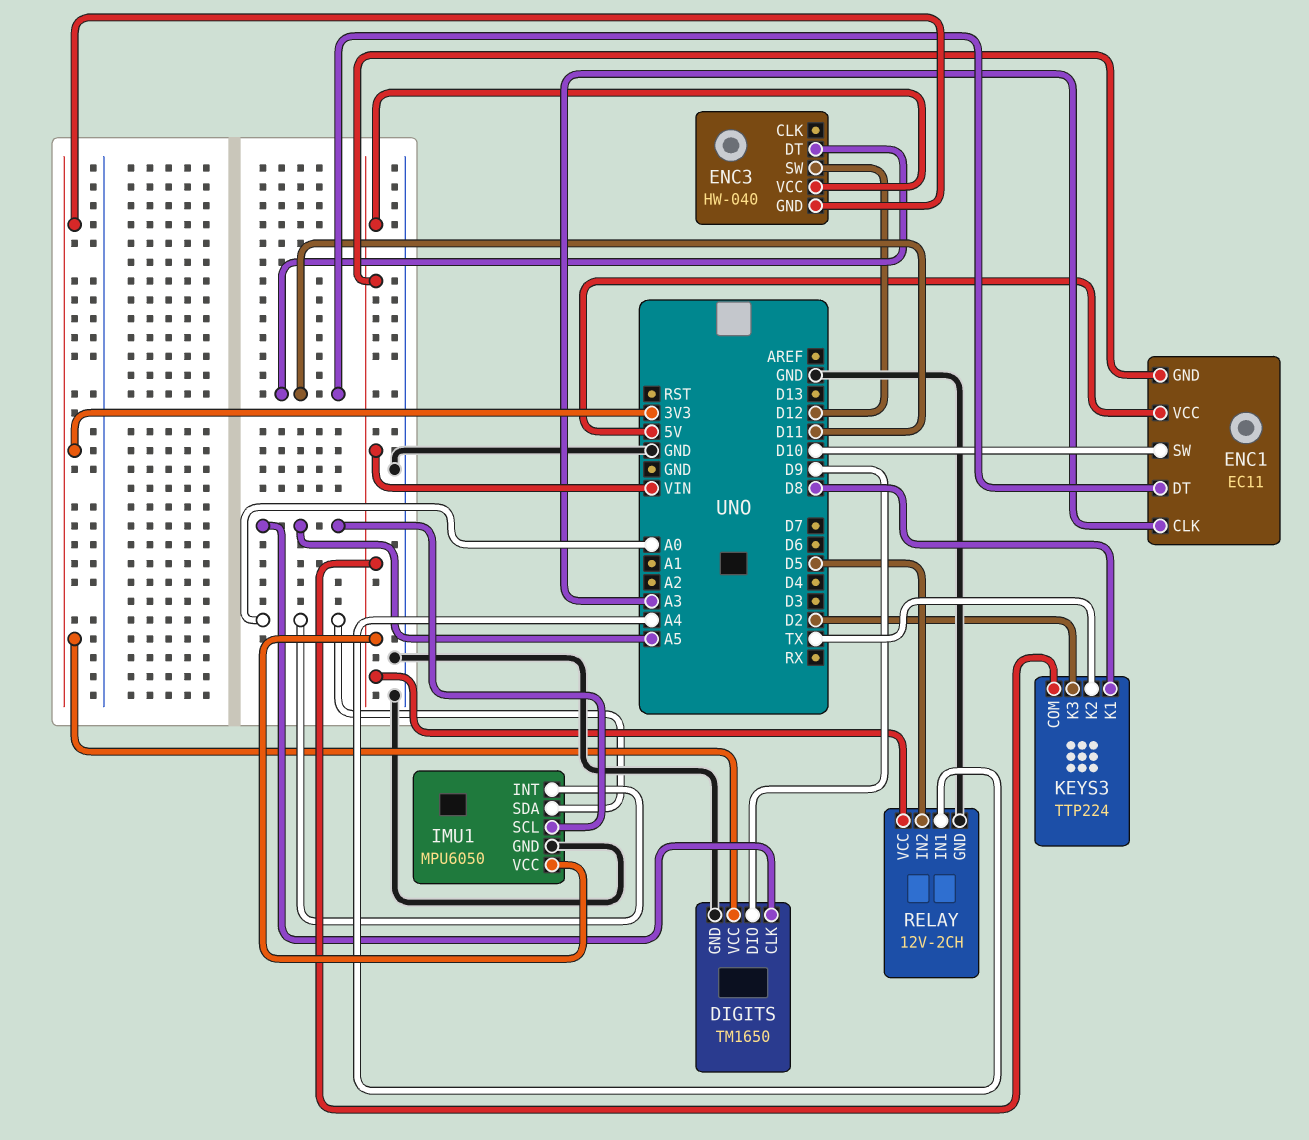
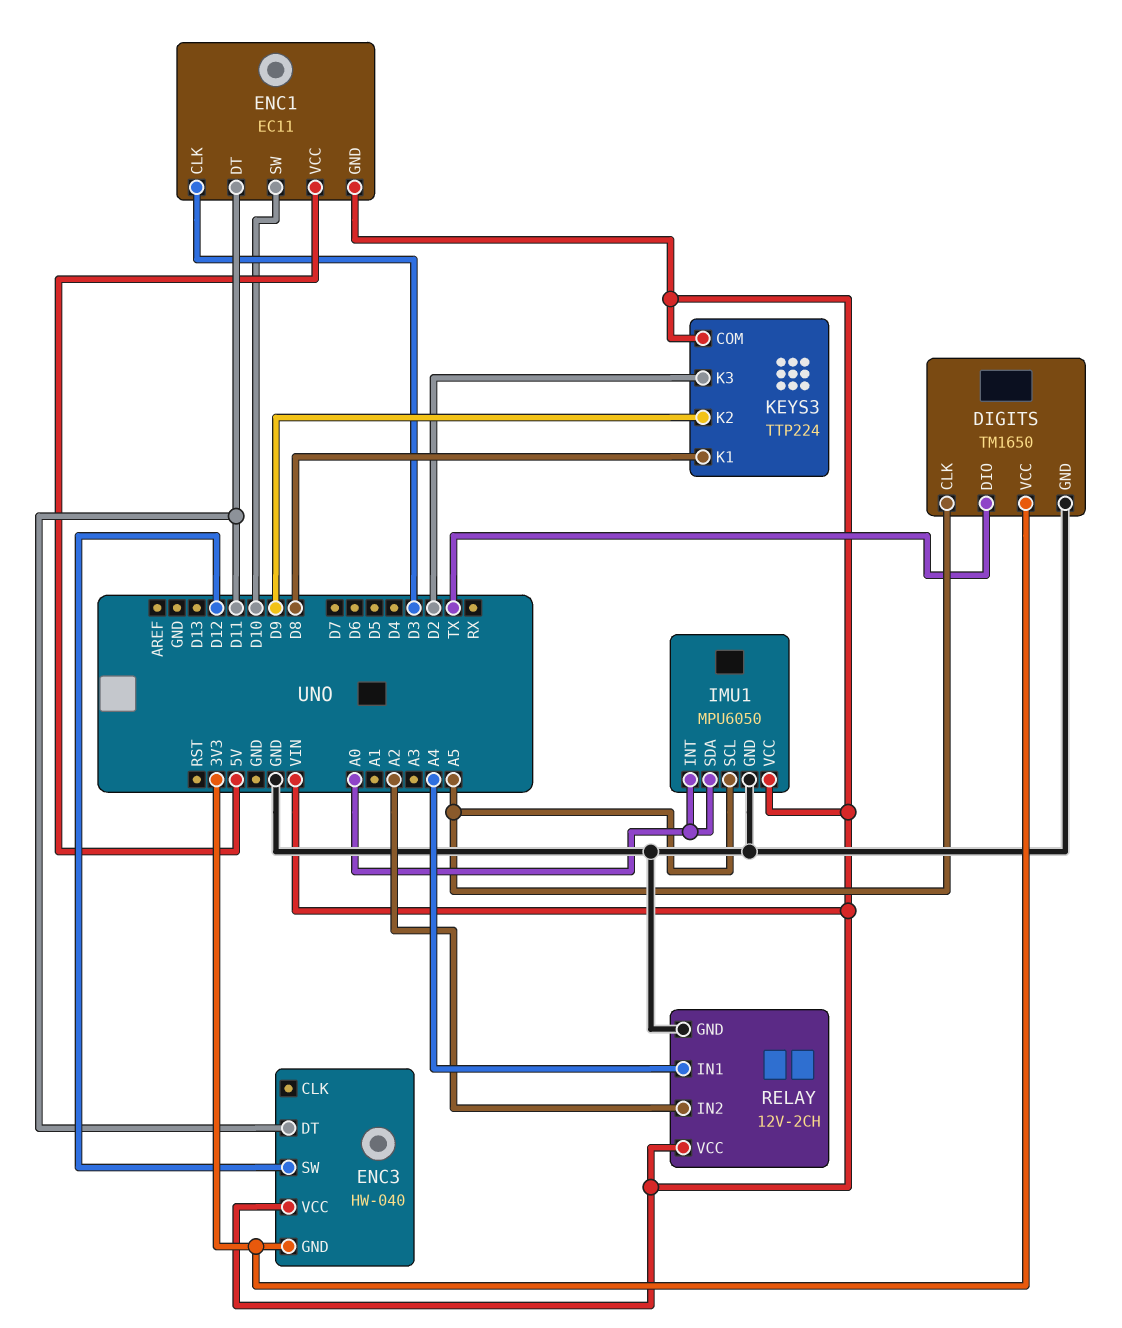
DIGITS pin DIO: D9 -> TX
ENC1 pin CLK: A3 -> D3
KEYS3 pin K2: TX -> D9
RELAY pin IN2: D5 -> A2

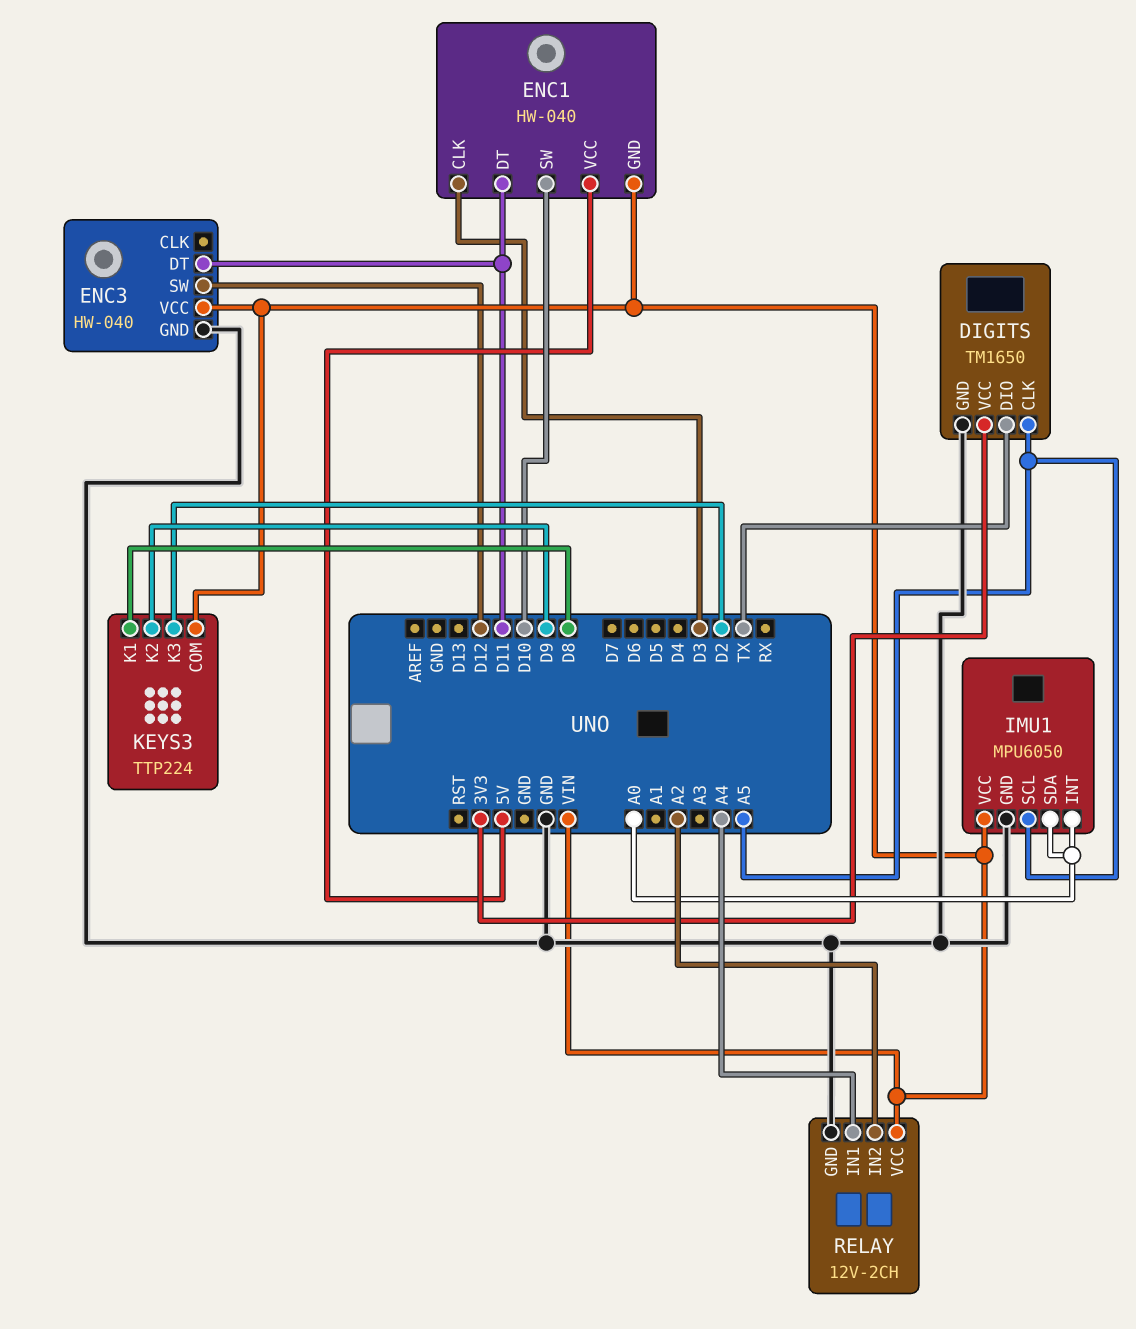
ENC1: EC11 -> HW-040
ENC3 pin GND: 3V3 -> GND

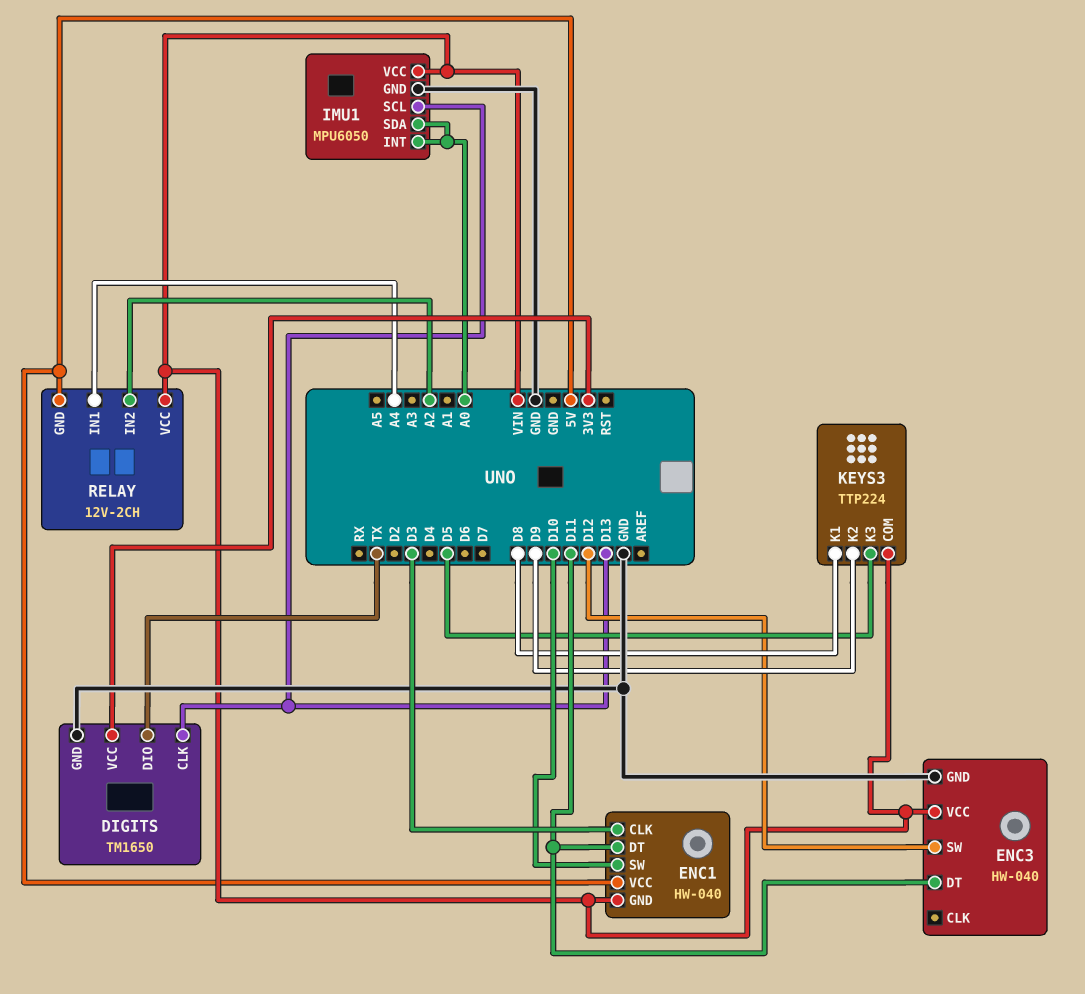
DIGITS pin CLK: A5 -> D13
IMU1 pin SCL: A5 -> D13
KEYS3 pin K3: D2 -> D5
RELAY pin GND: GND -> 5V

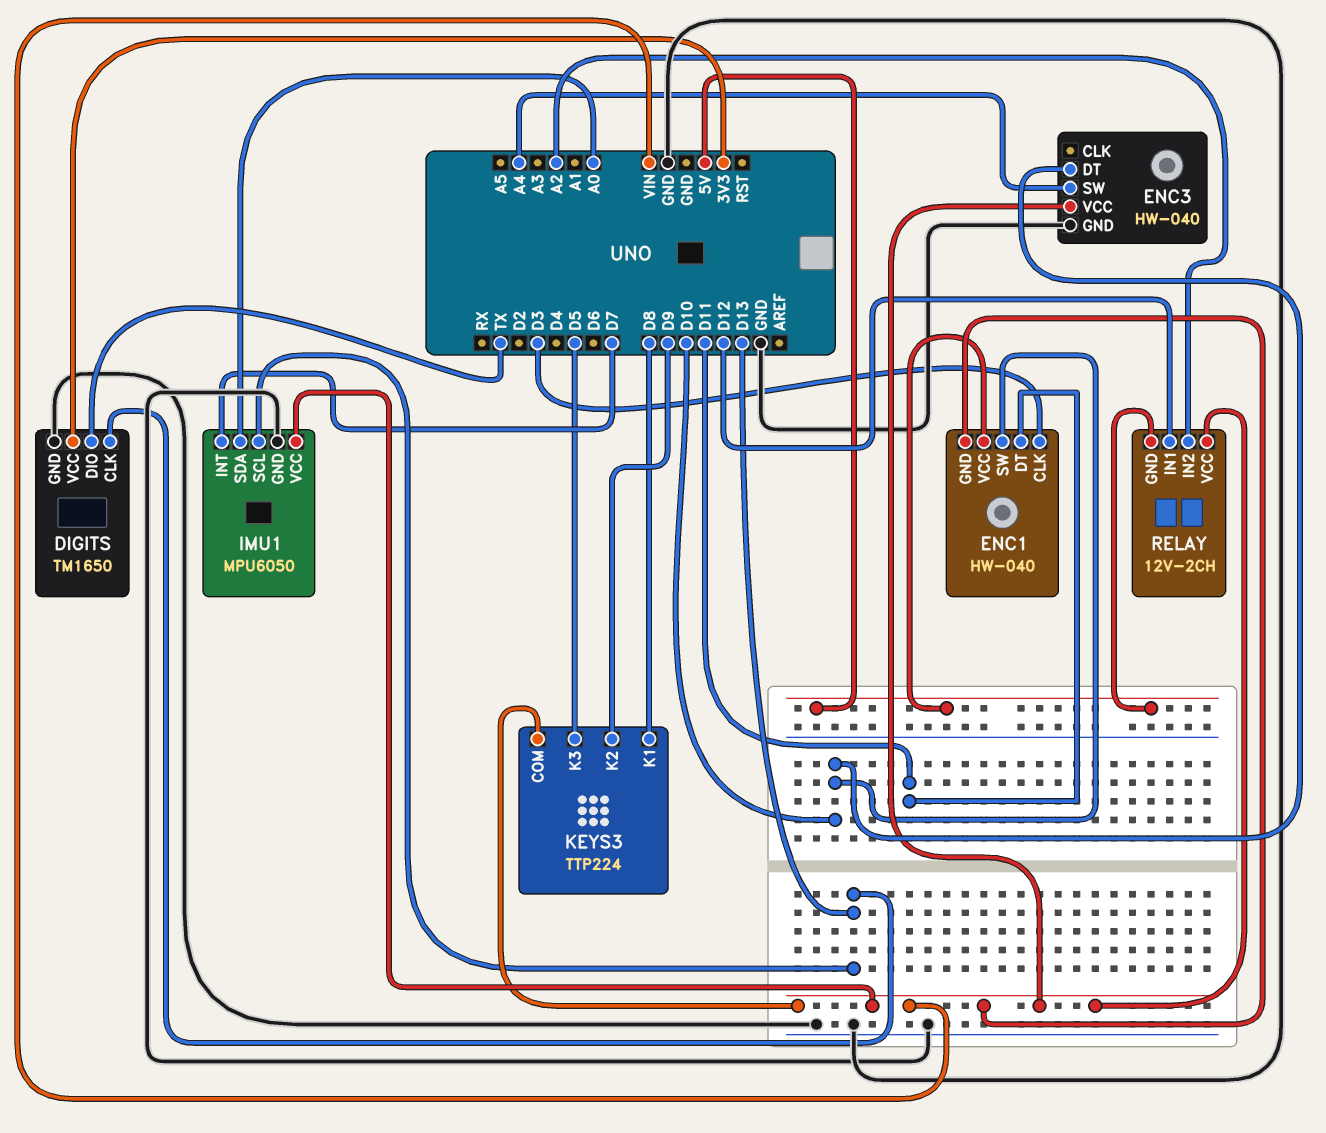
ENC3 pin DT: D11 -> D10
ENC3 pin SW: D12 -> A4
IMU1 pin INT: A0 -> D7
RELAY pin IN1: A4 -> D12

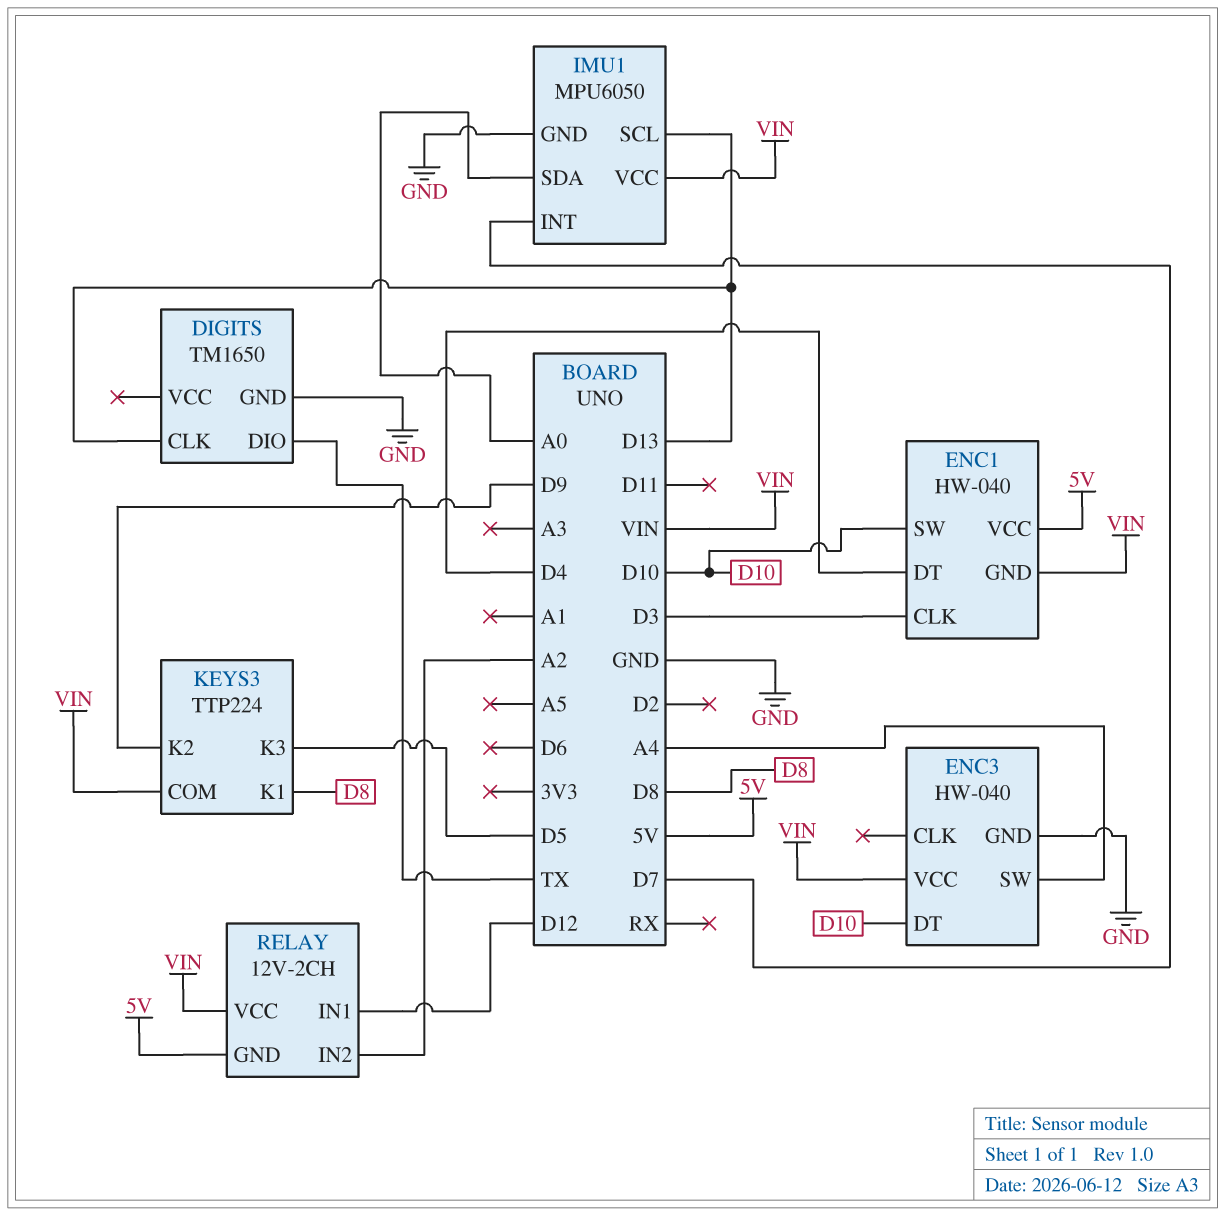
DIGITS pin VCC: 3V3 -> none
ENC1 pin DT: D11 -> D4

